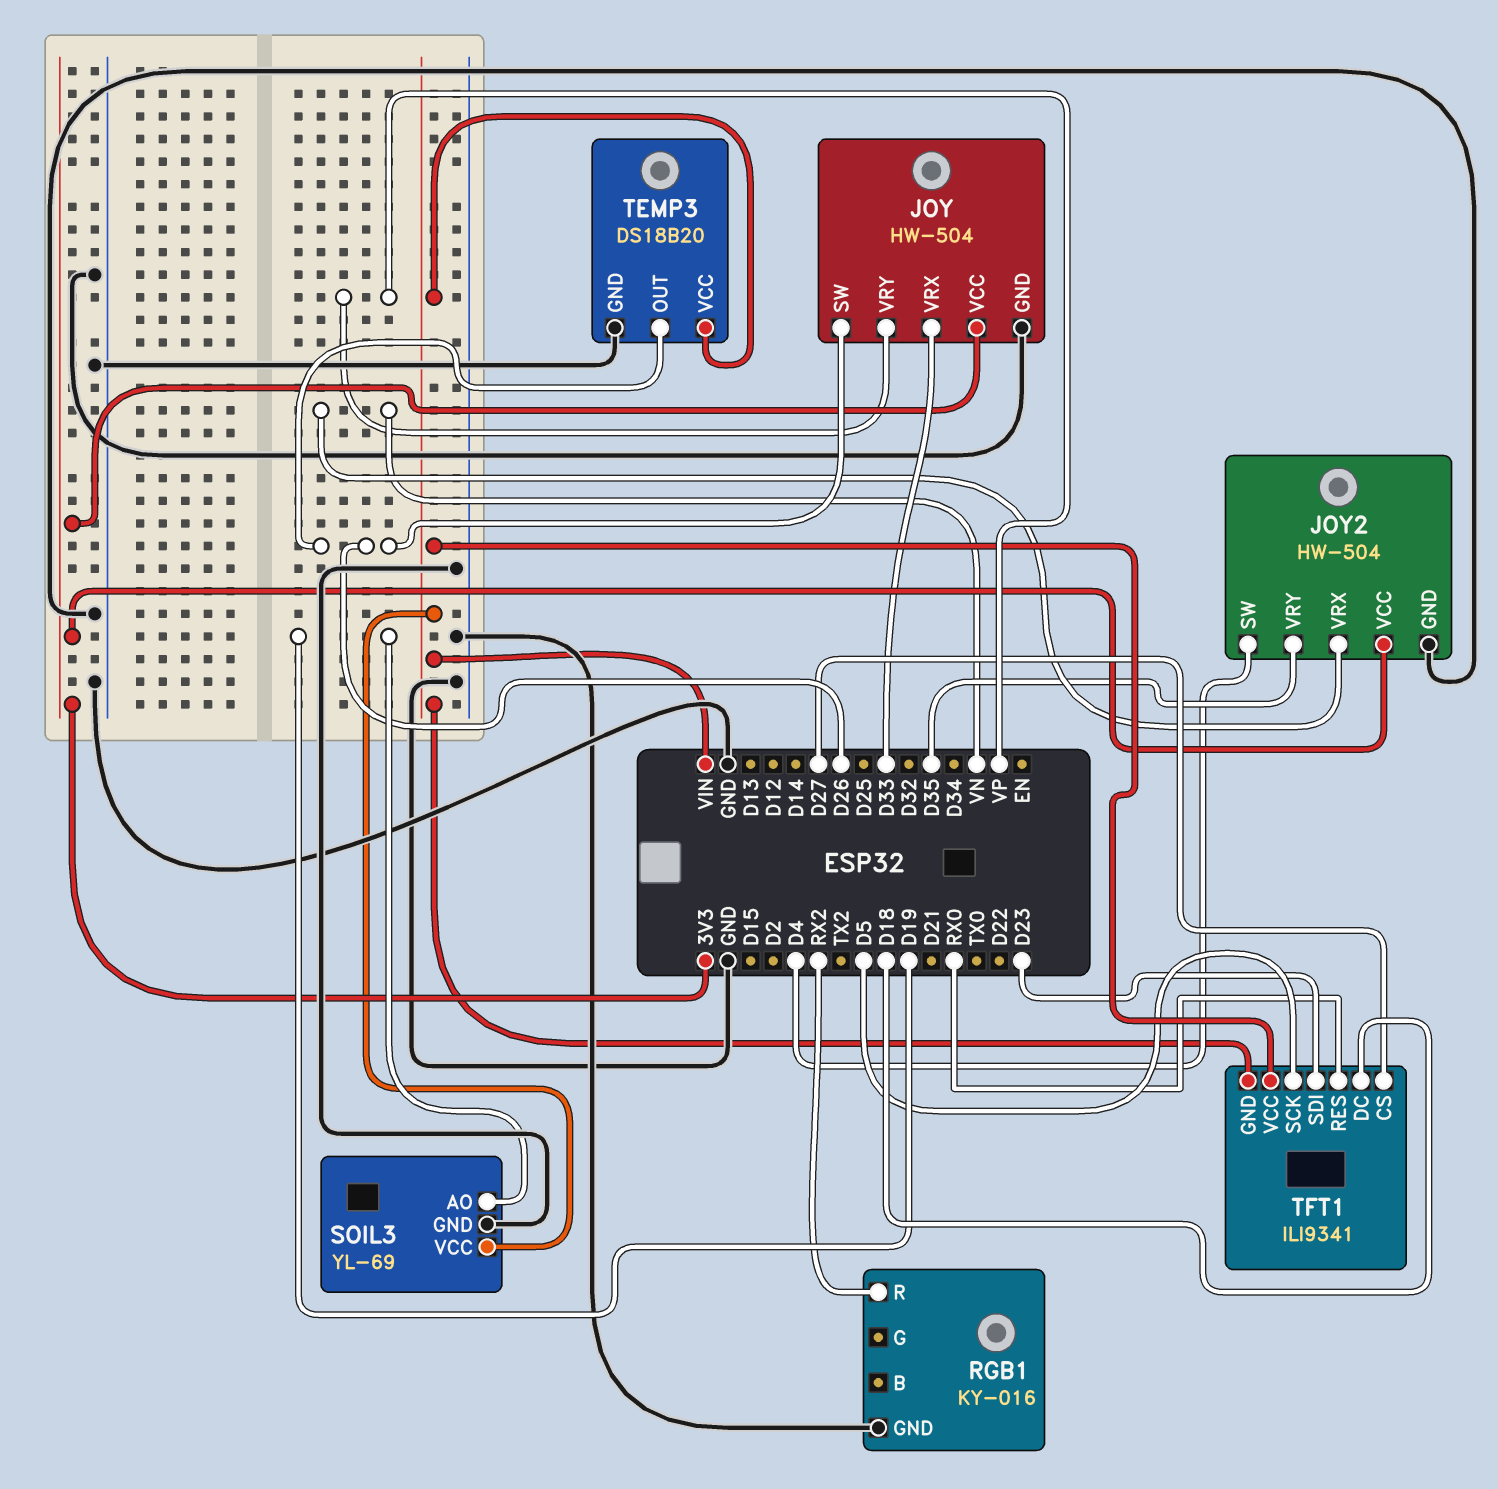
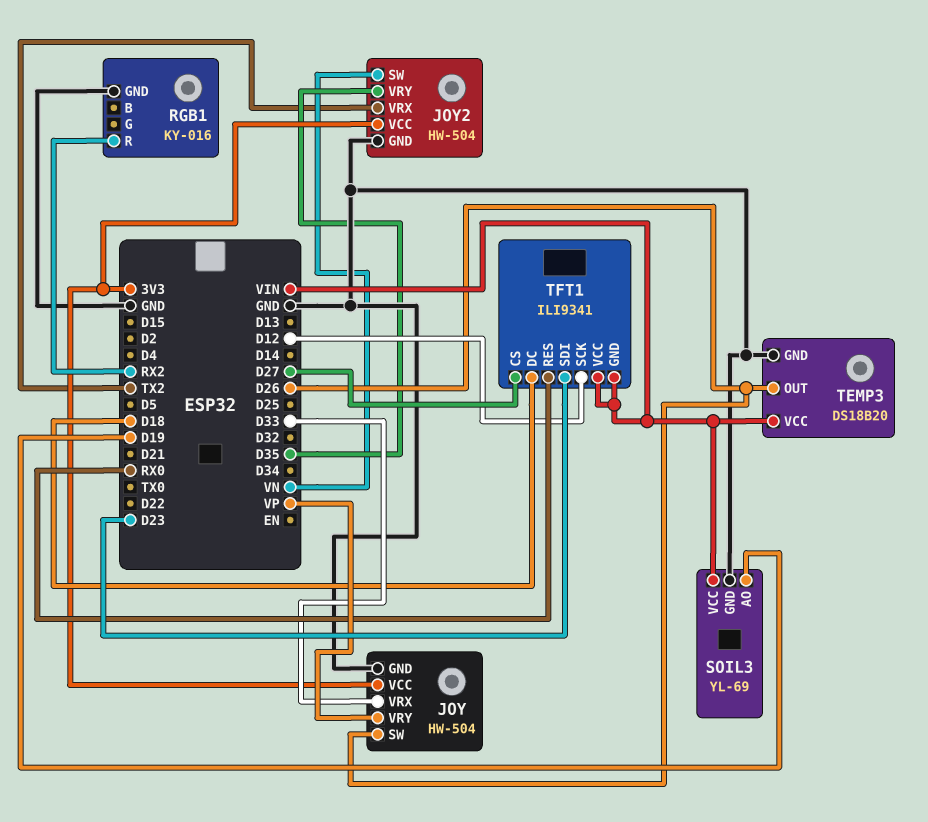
JOY2 pin SW: D4 -> VN
JOY2 pin VRX: VN -> TX2
TFT1 pin SCK: D5 -> D12

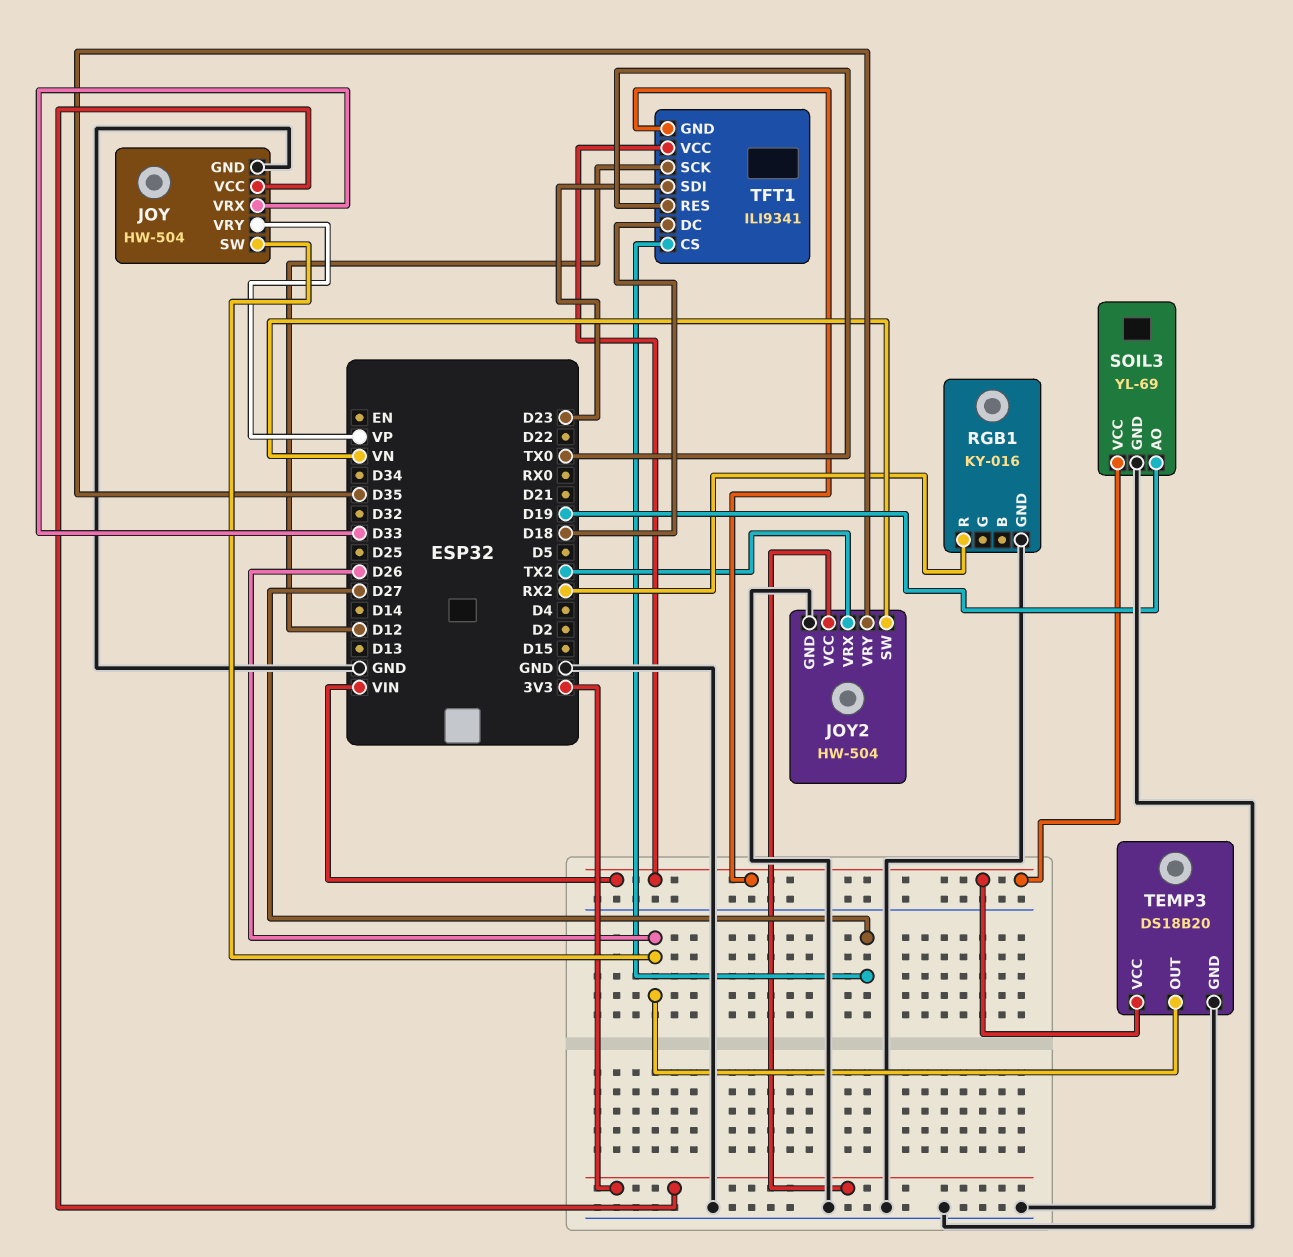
TFT1 pin RES: RX0 -> TX0

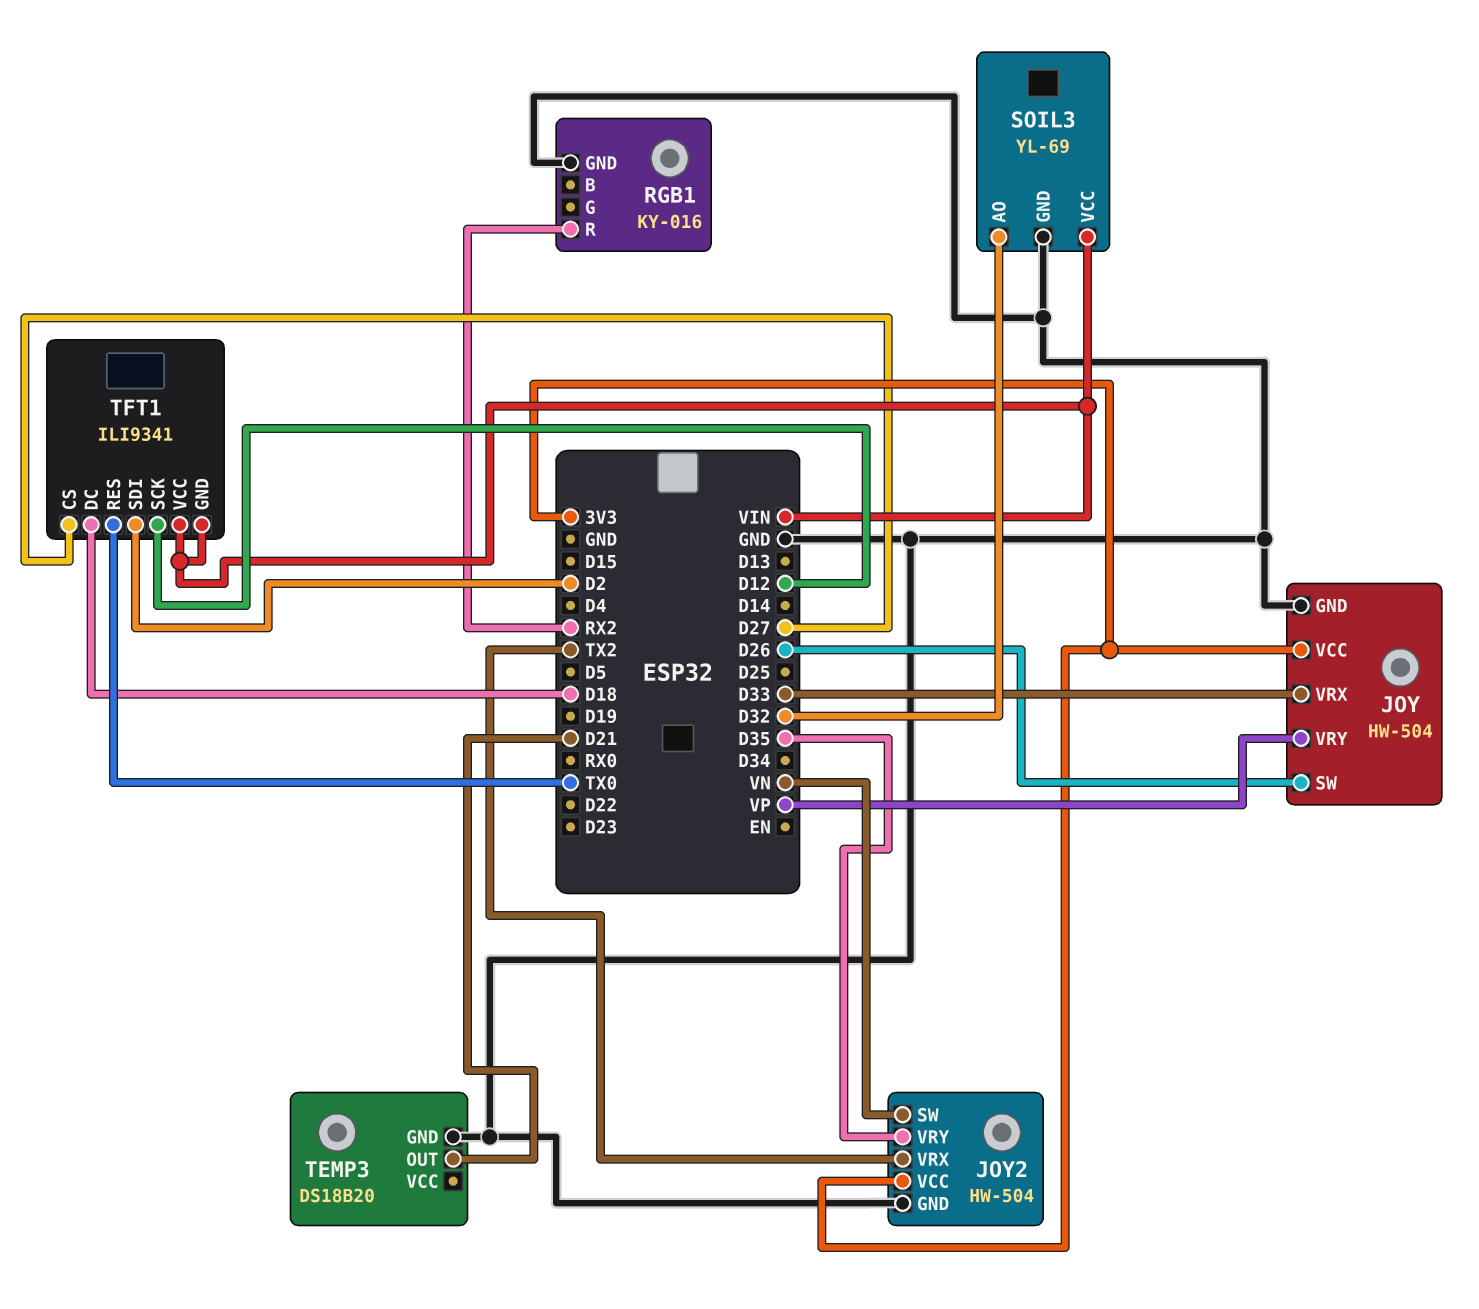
SOIL3 pin AO: D19 -> D32
TEMP3 pin OUT: D26 -> D21
TEMP3 pin VCC: VIN -> none
TFT1 pin SDI: D23 -> D2

